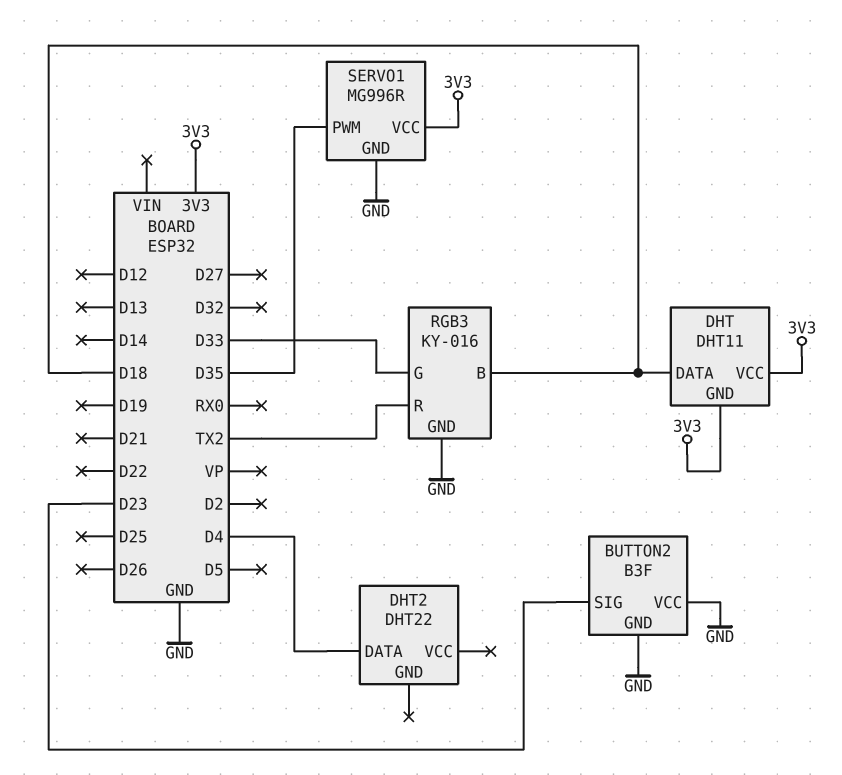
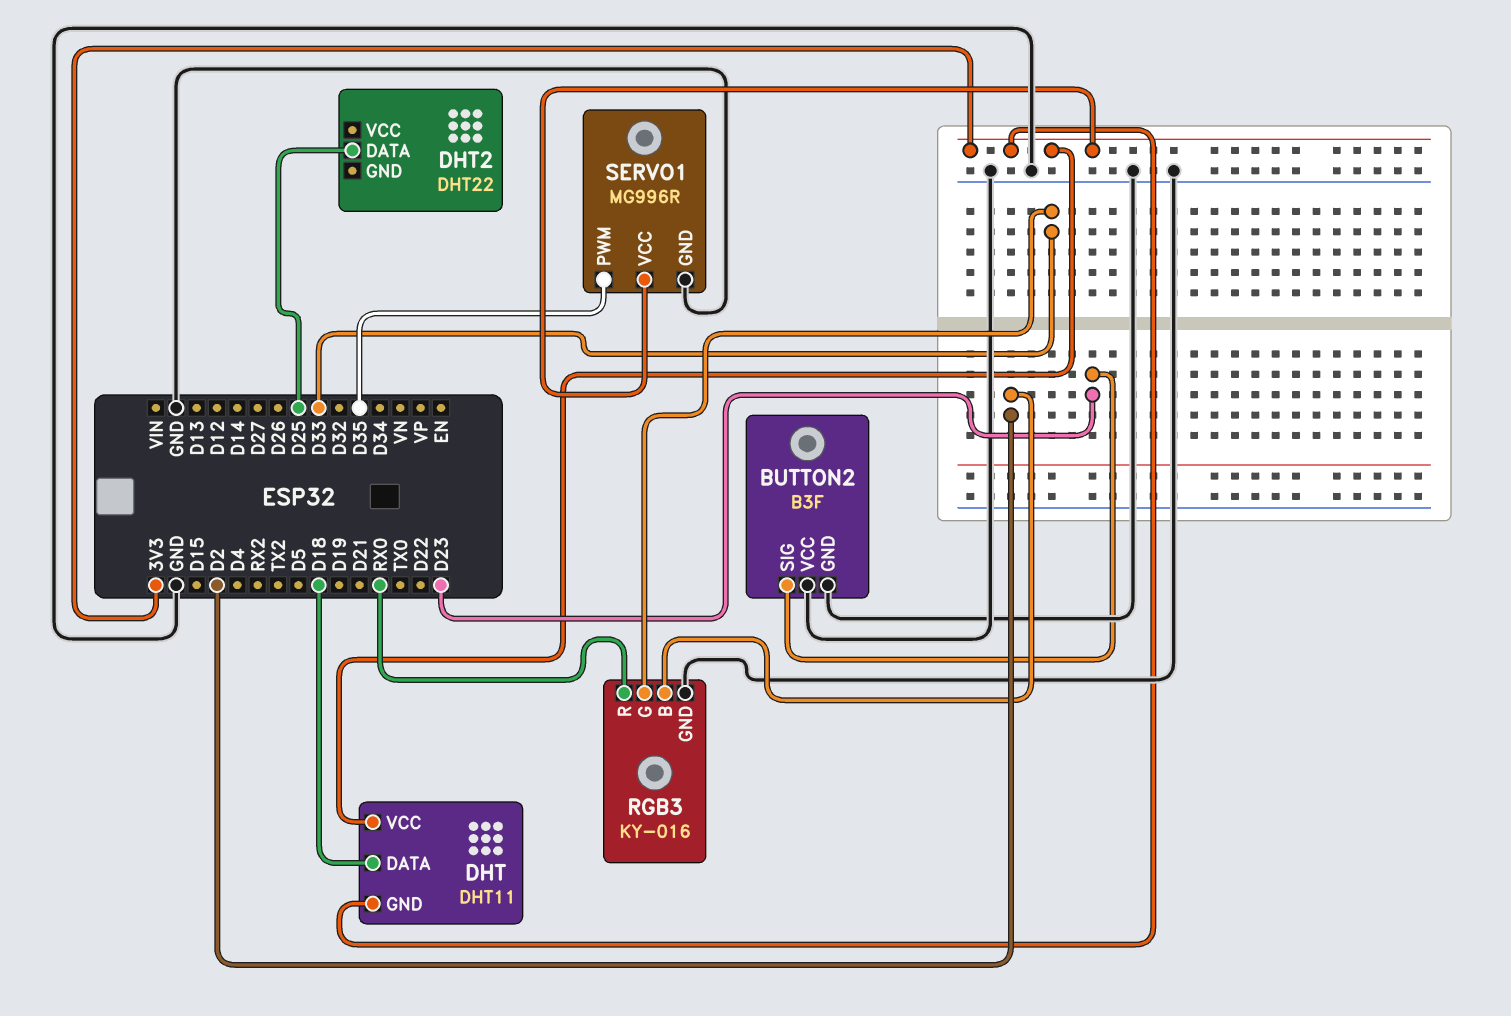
DHT2 pin DATA: D4 -> D25
RGB3 pin B: D18 -> D2
RGB3 pin R: TX2 -> RX0

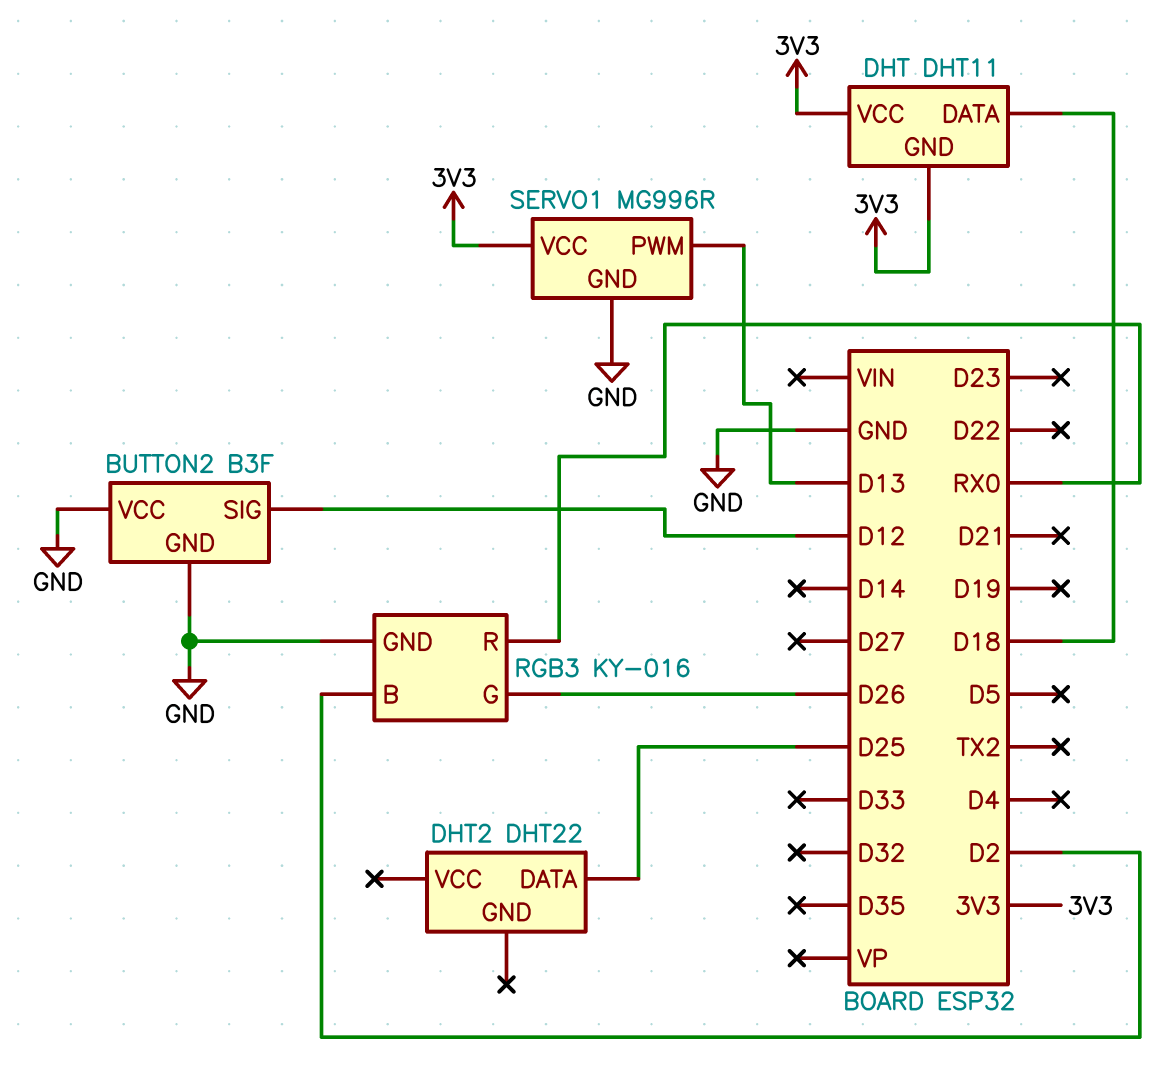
BUTTON2 pin SIG: D23 -> D12
RGB3 pin G: D33 -> D26
SERVO1 pin PWM: D35 -> D13

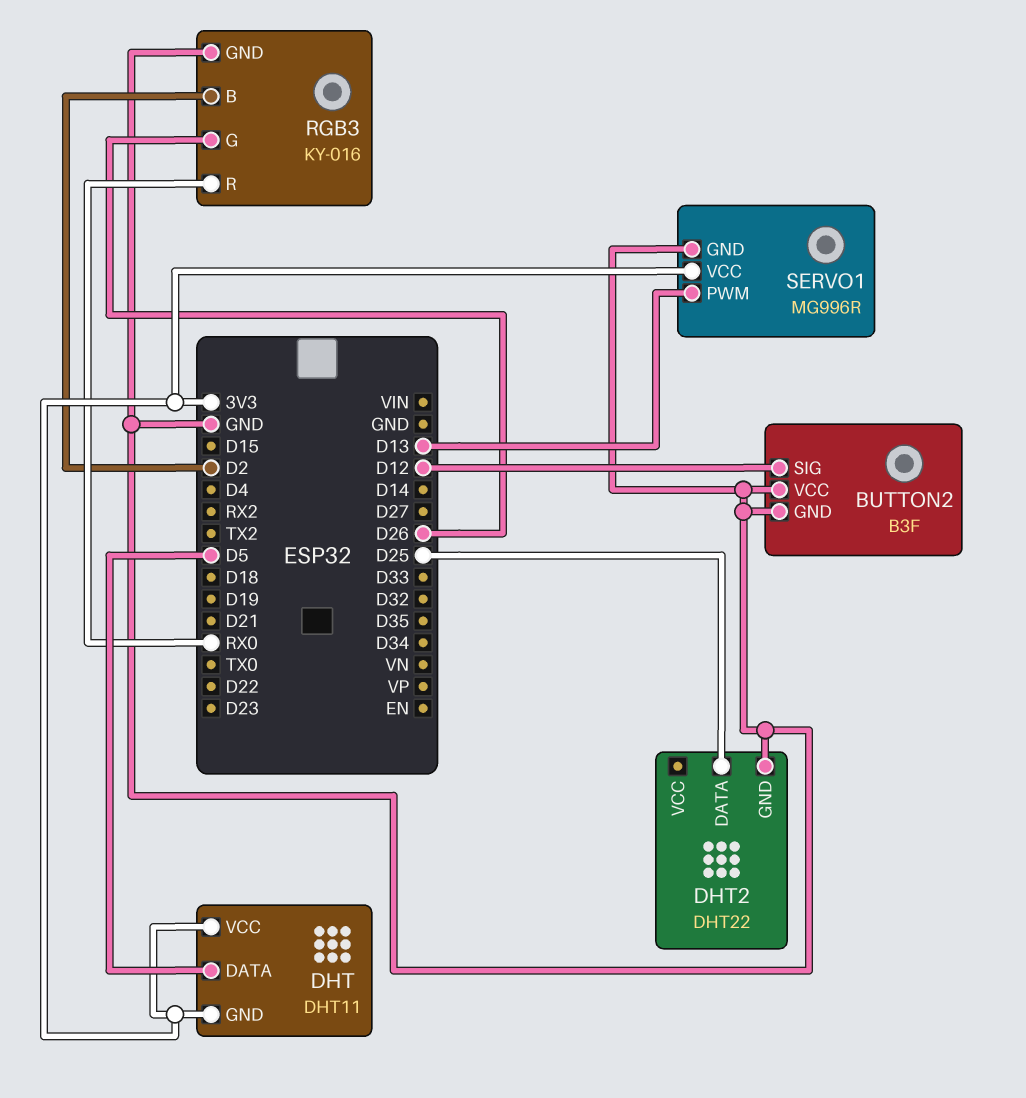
DHT pin DATA: D18 -> D5
DHT2 pin GND: none -> GND

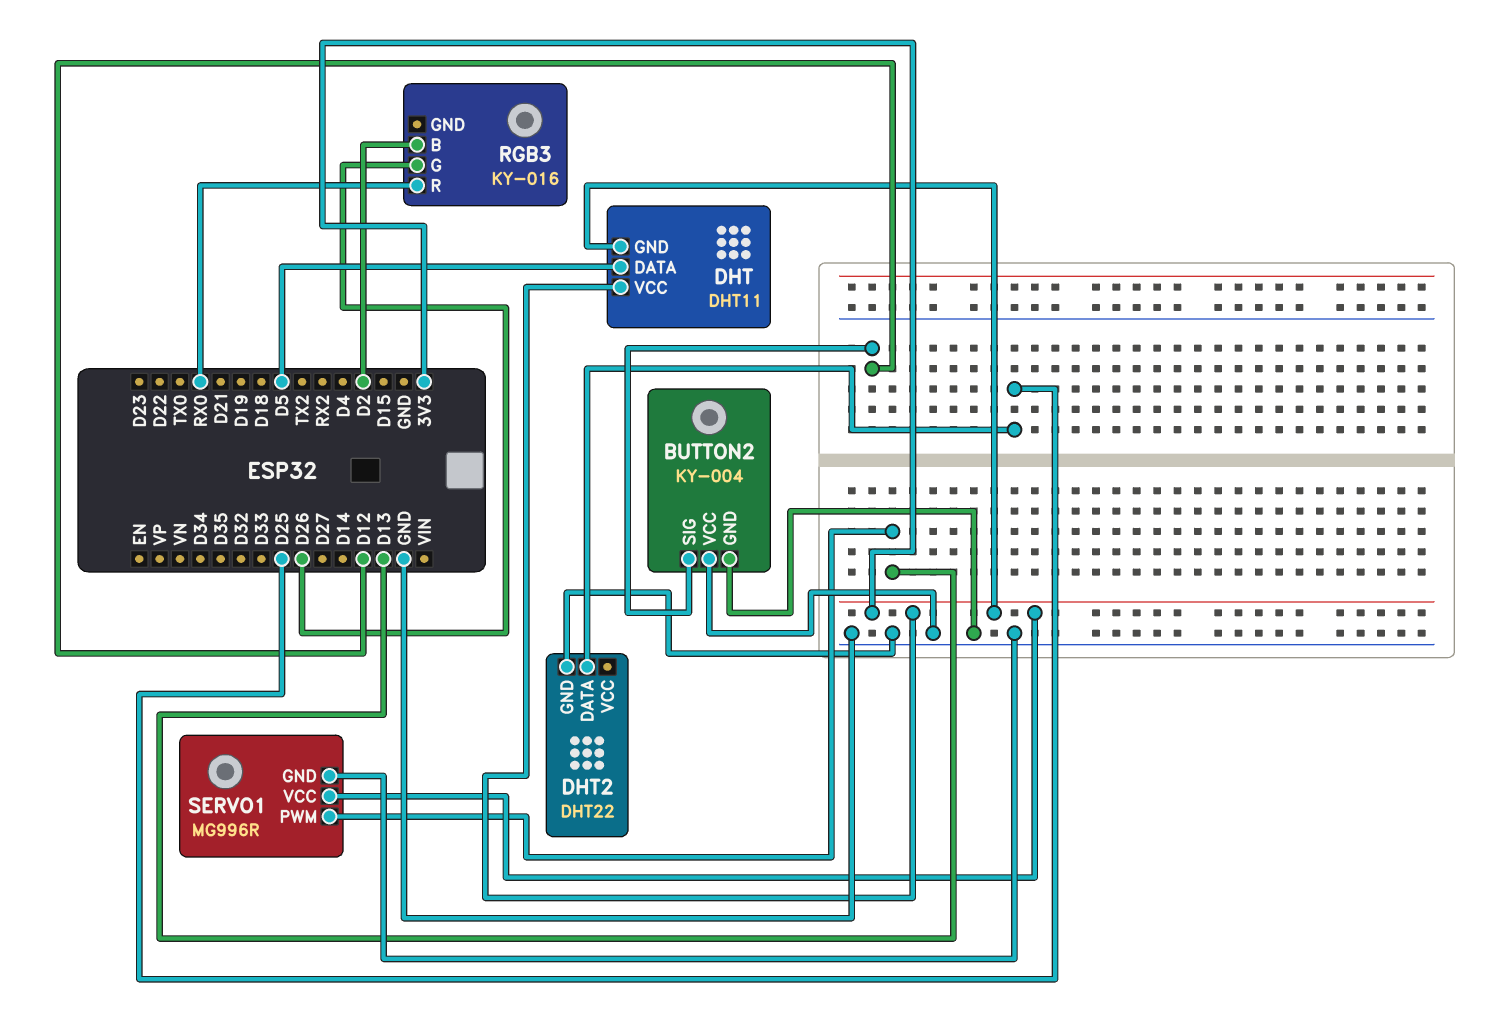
BUTTON2: B3F -> KY-004
RGB3 pin GND: GND -> none

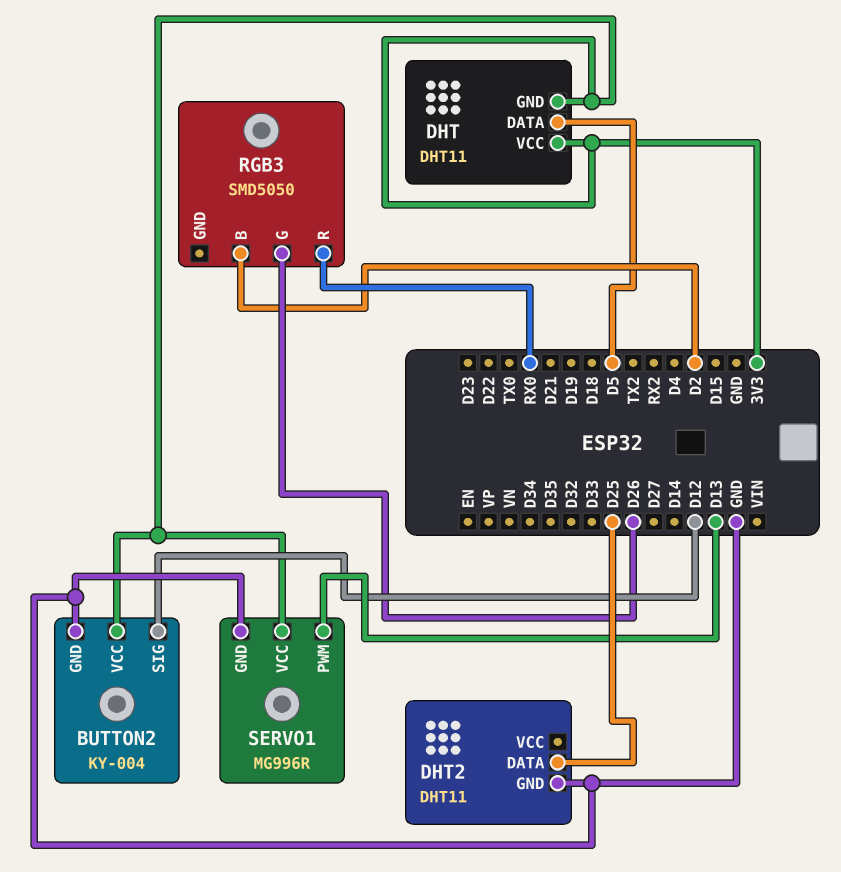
BUTTON2 pin VCC: GND -> 3V3
DHT2: DHT22 -> DHT11
RGB3: KY-016 -> SMD5050

